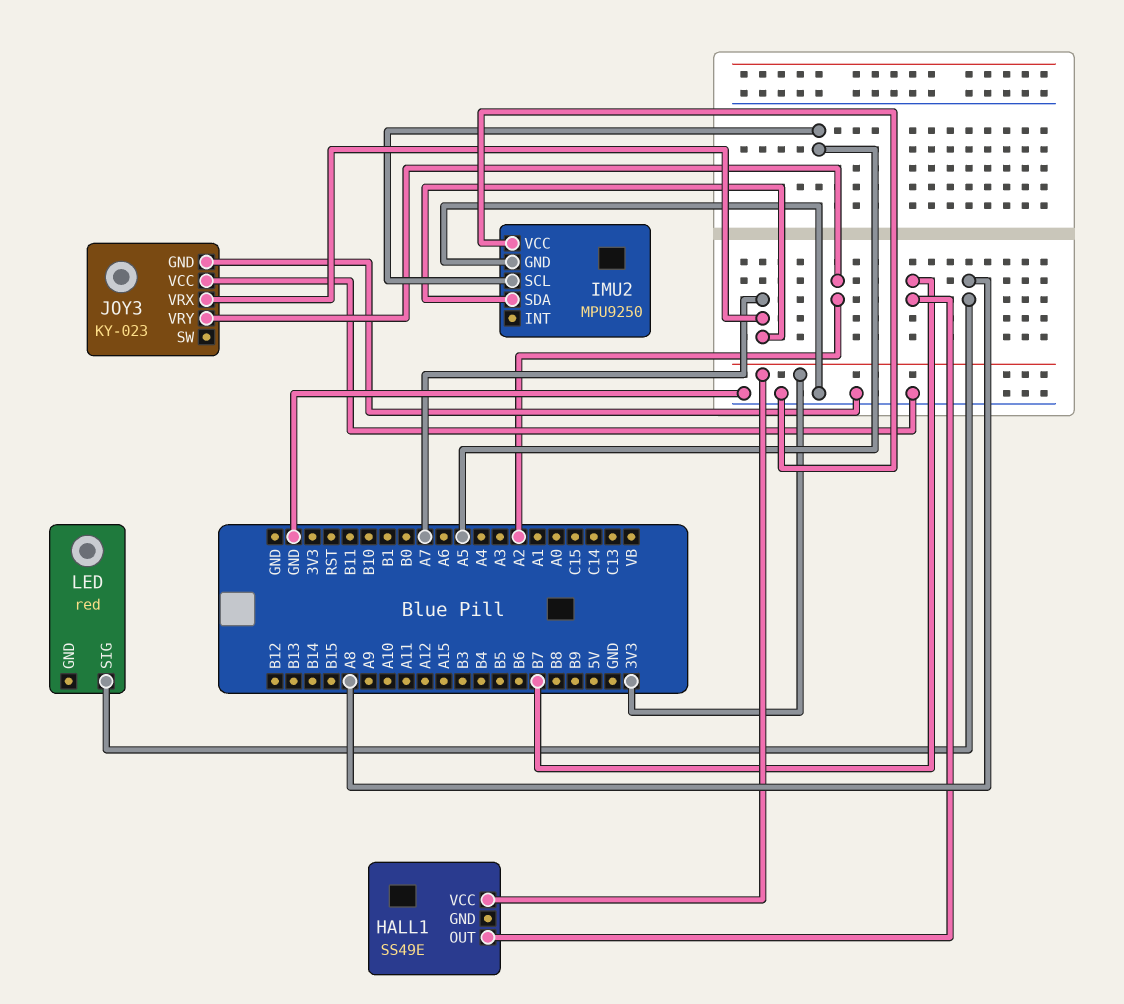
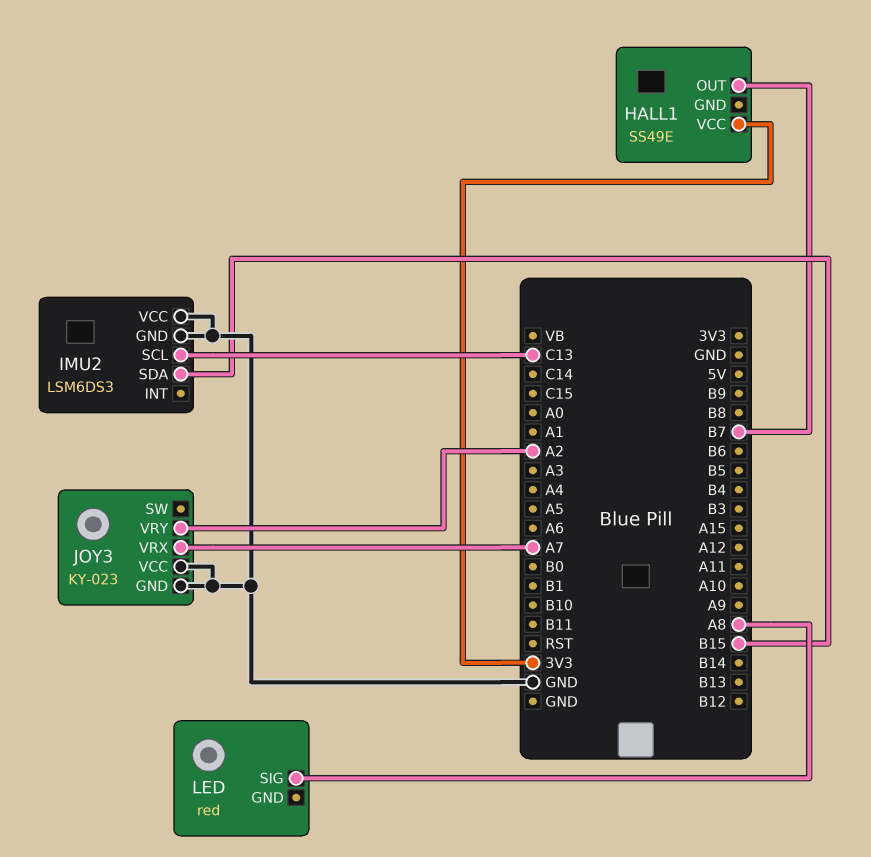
IMU2: MPU9250 -> LSM6DS3
IMU2 pin SCL: A5 -> C13
IMU2 pin SDA: A7 -> B15

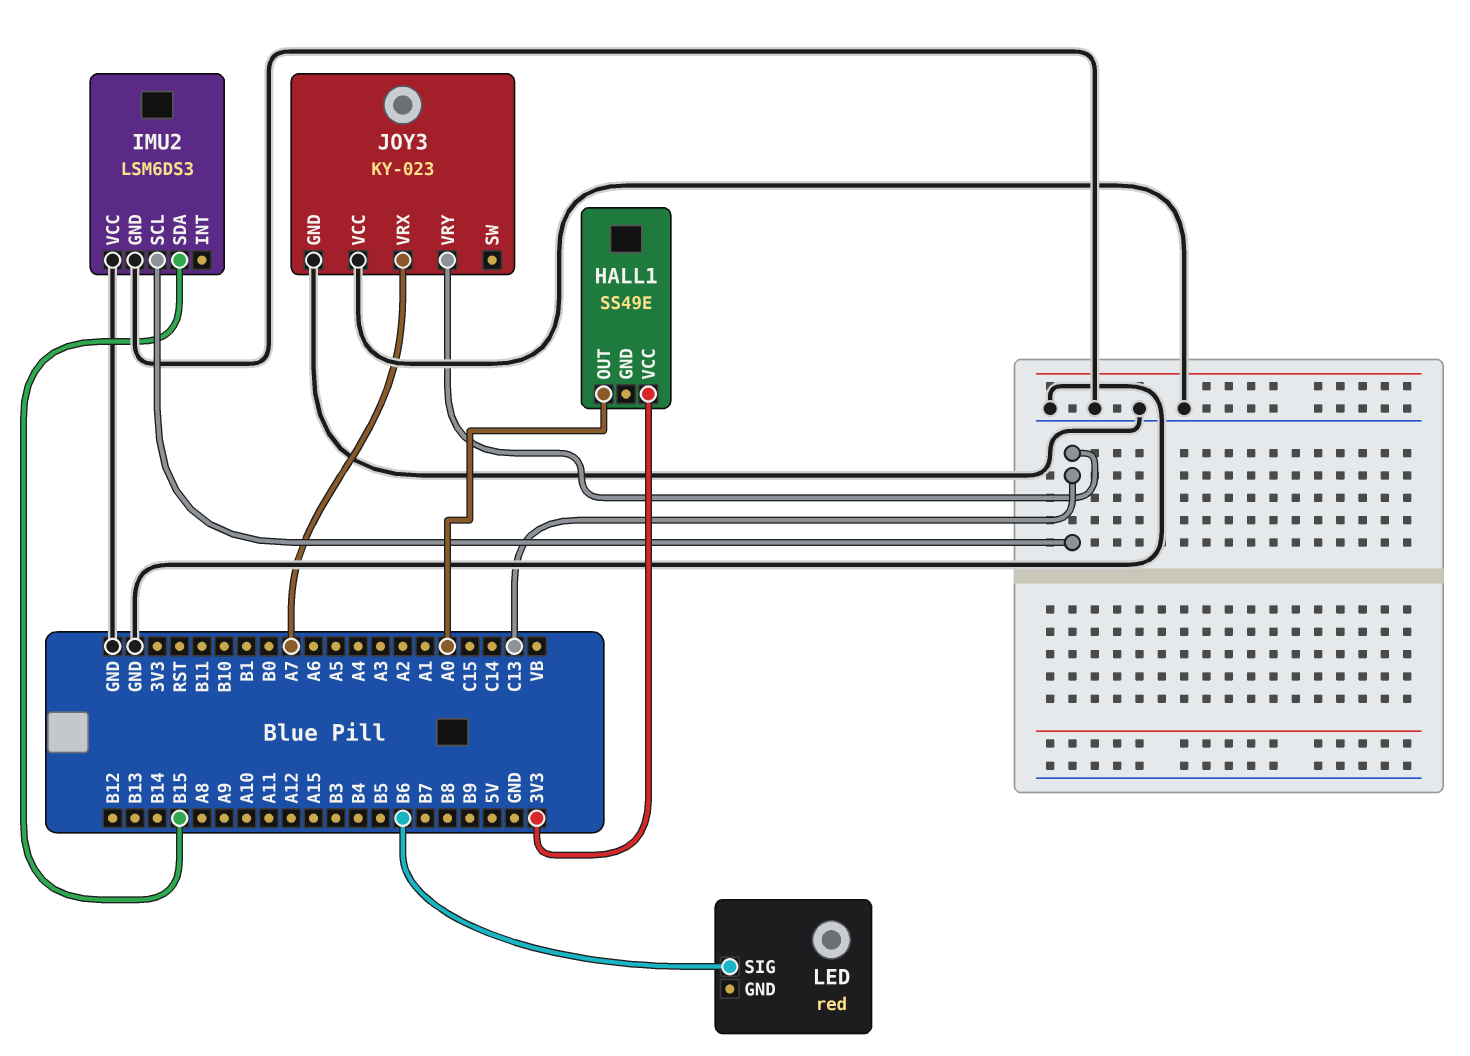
HALL1 pin OUT: B7 -> A0
JOY3 pin VRY: A2 -> C13
LED pin SIG: A8 -> B6

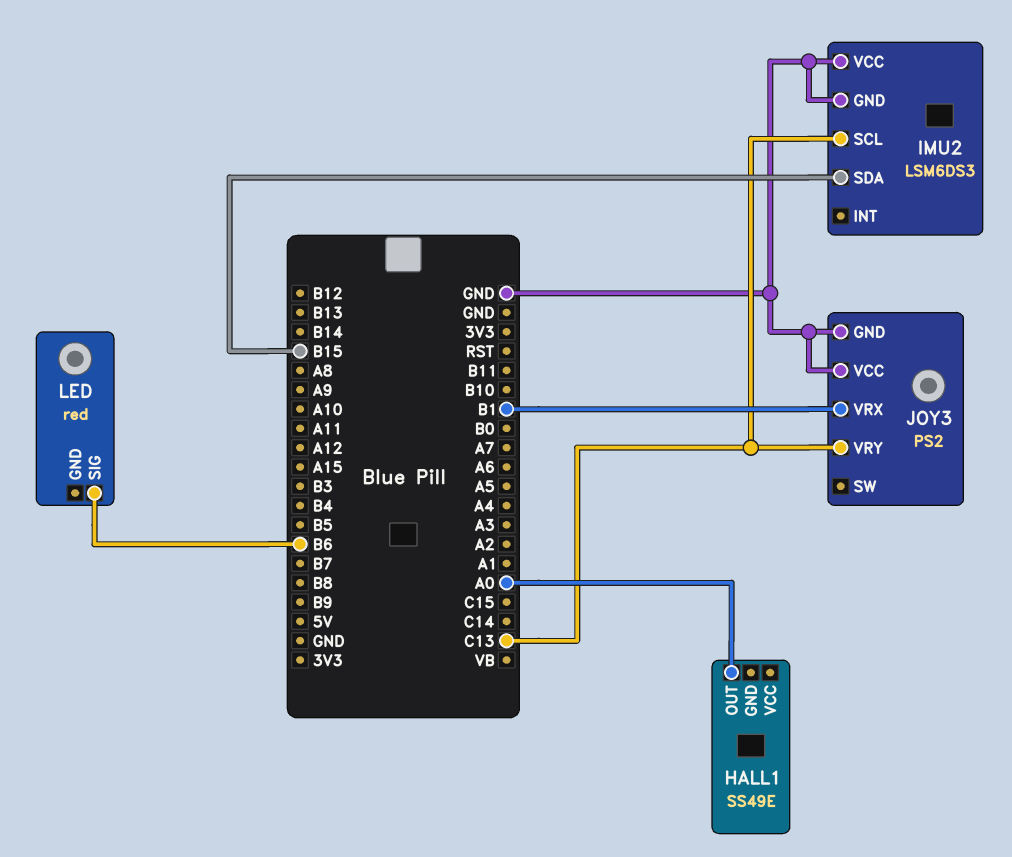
HALL1 pin VCC: 3V3 -> none
JOY3: KY-023 -> PS2
JOY3 pin VRX: A7 -> B1

